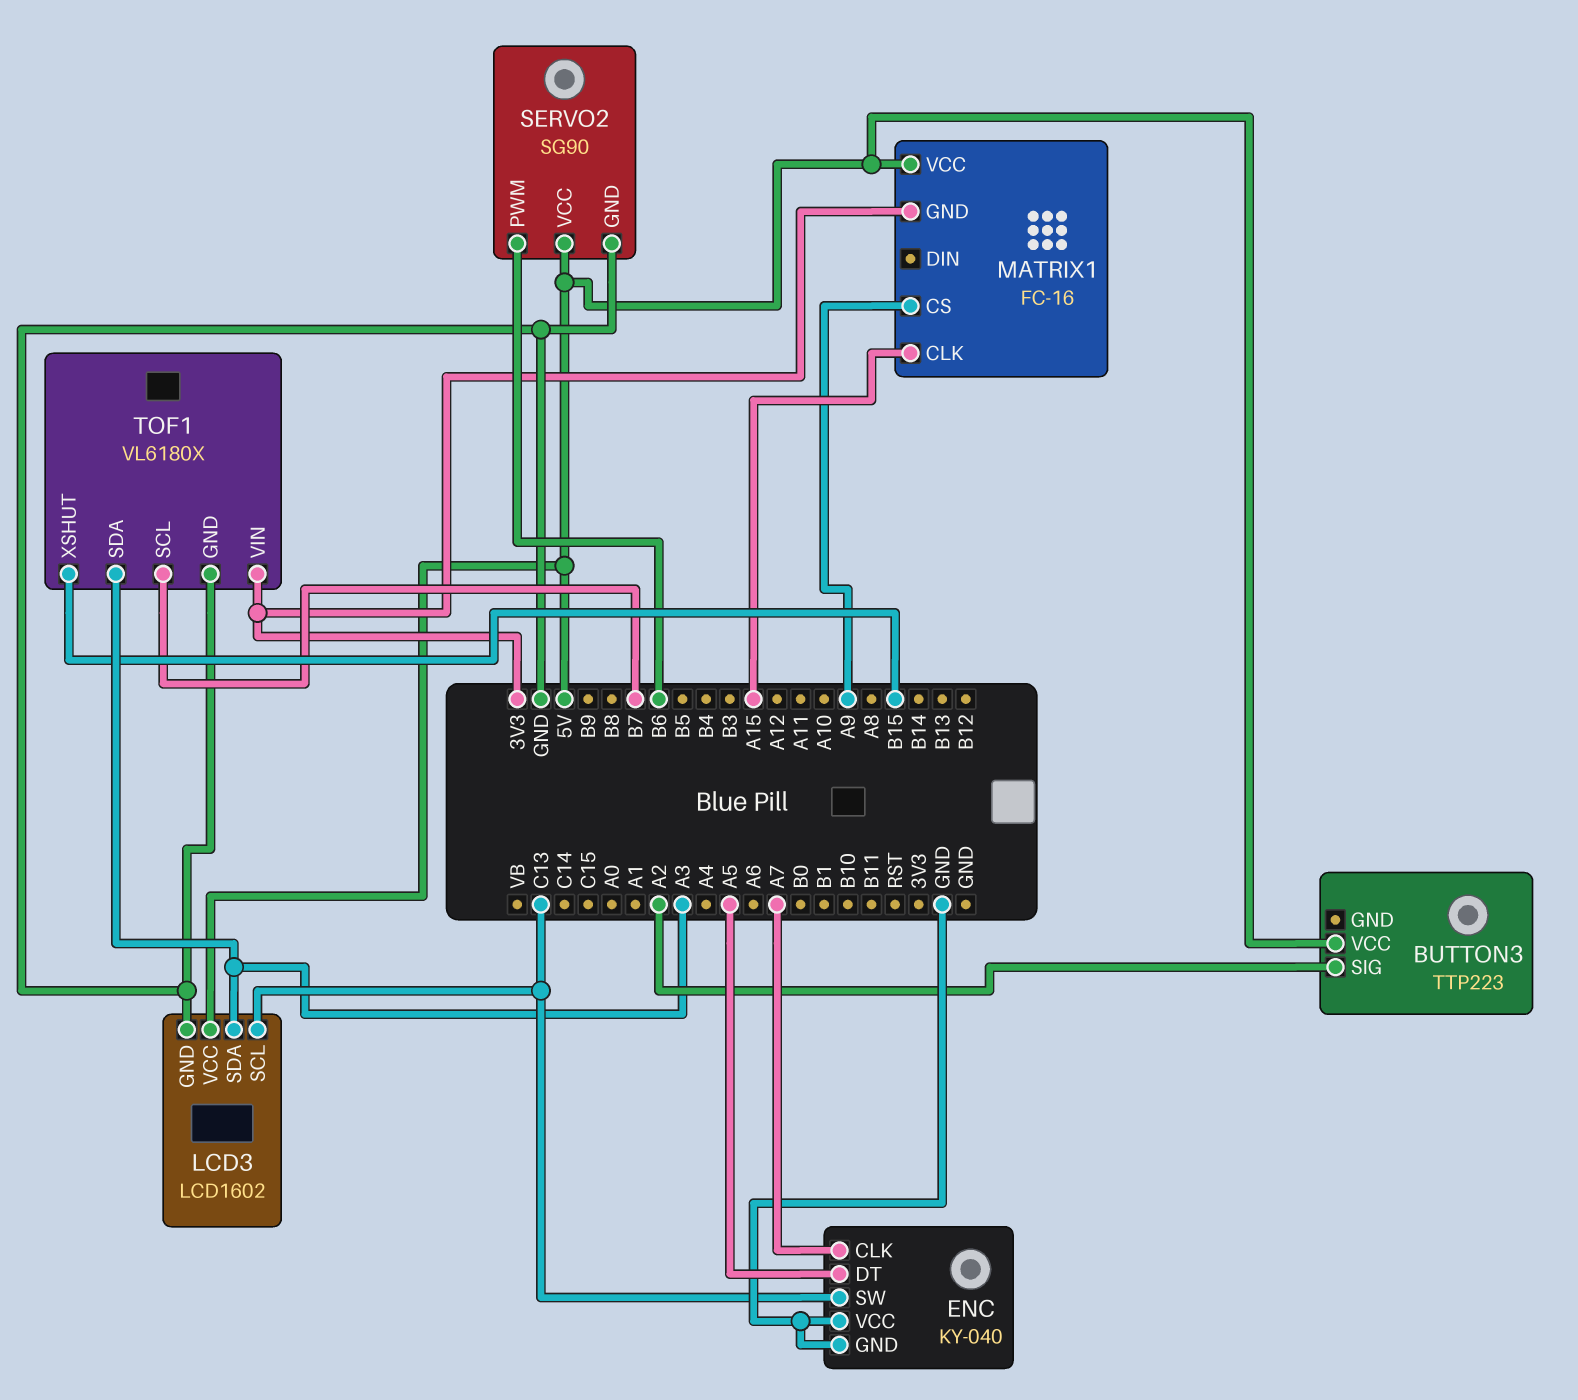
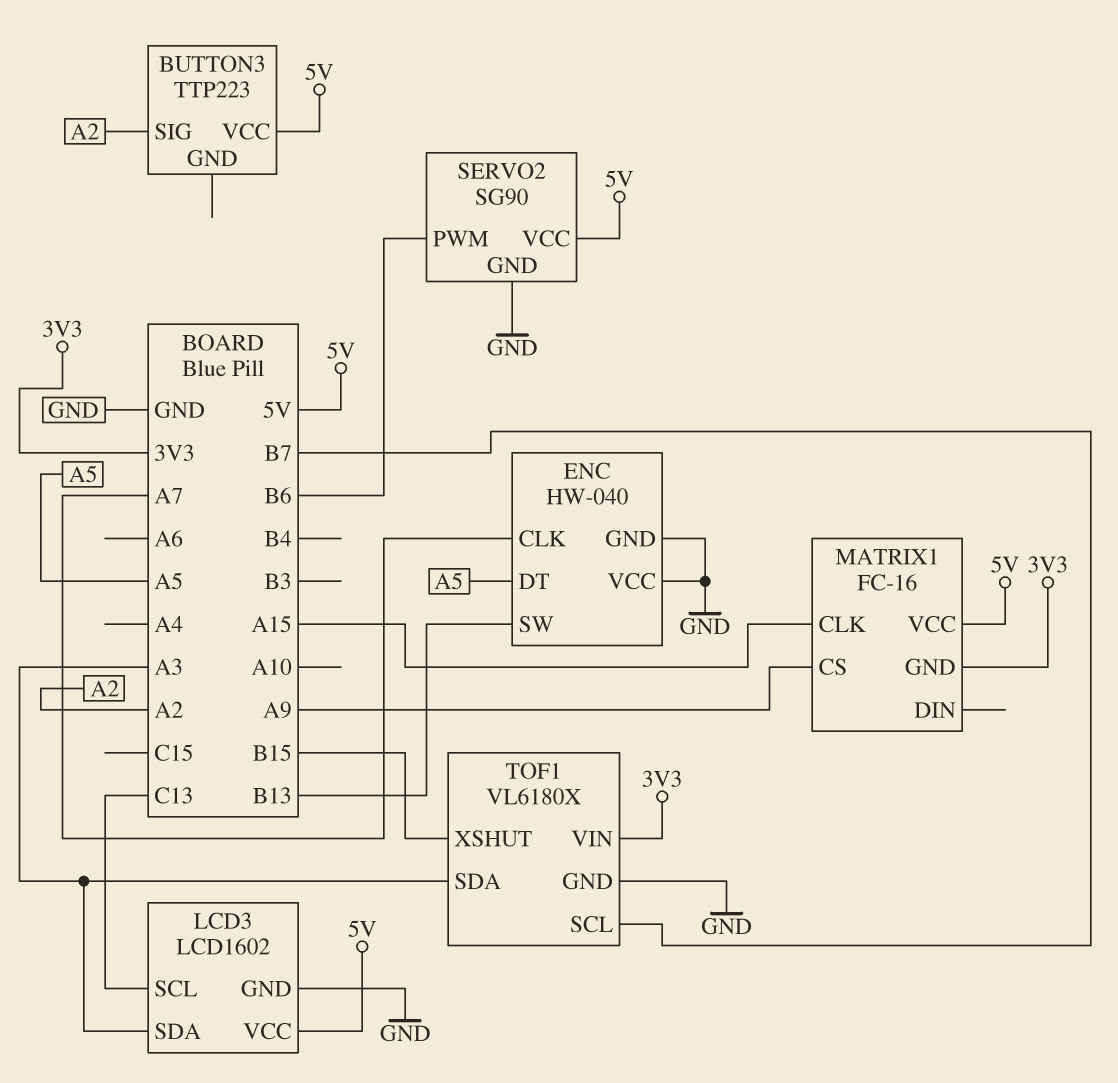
ENC: KY-040 -> HW-040
ENC pin SW: C13 -> B13

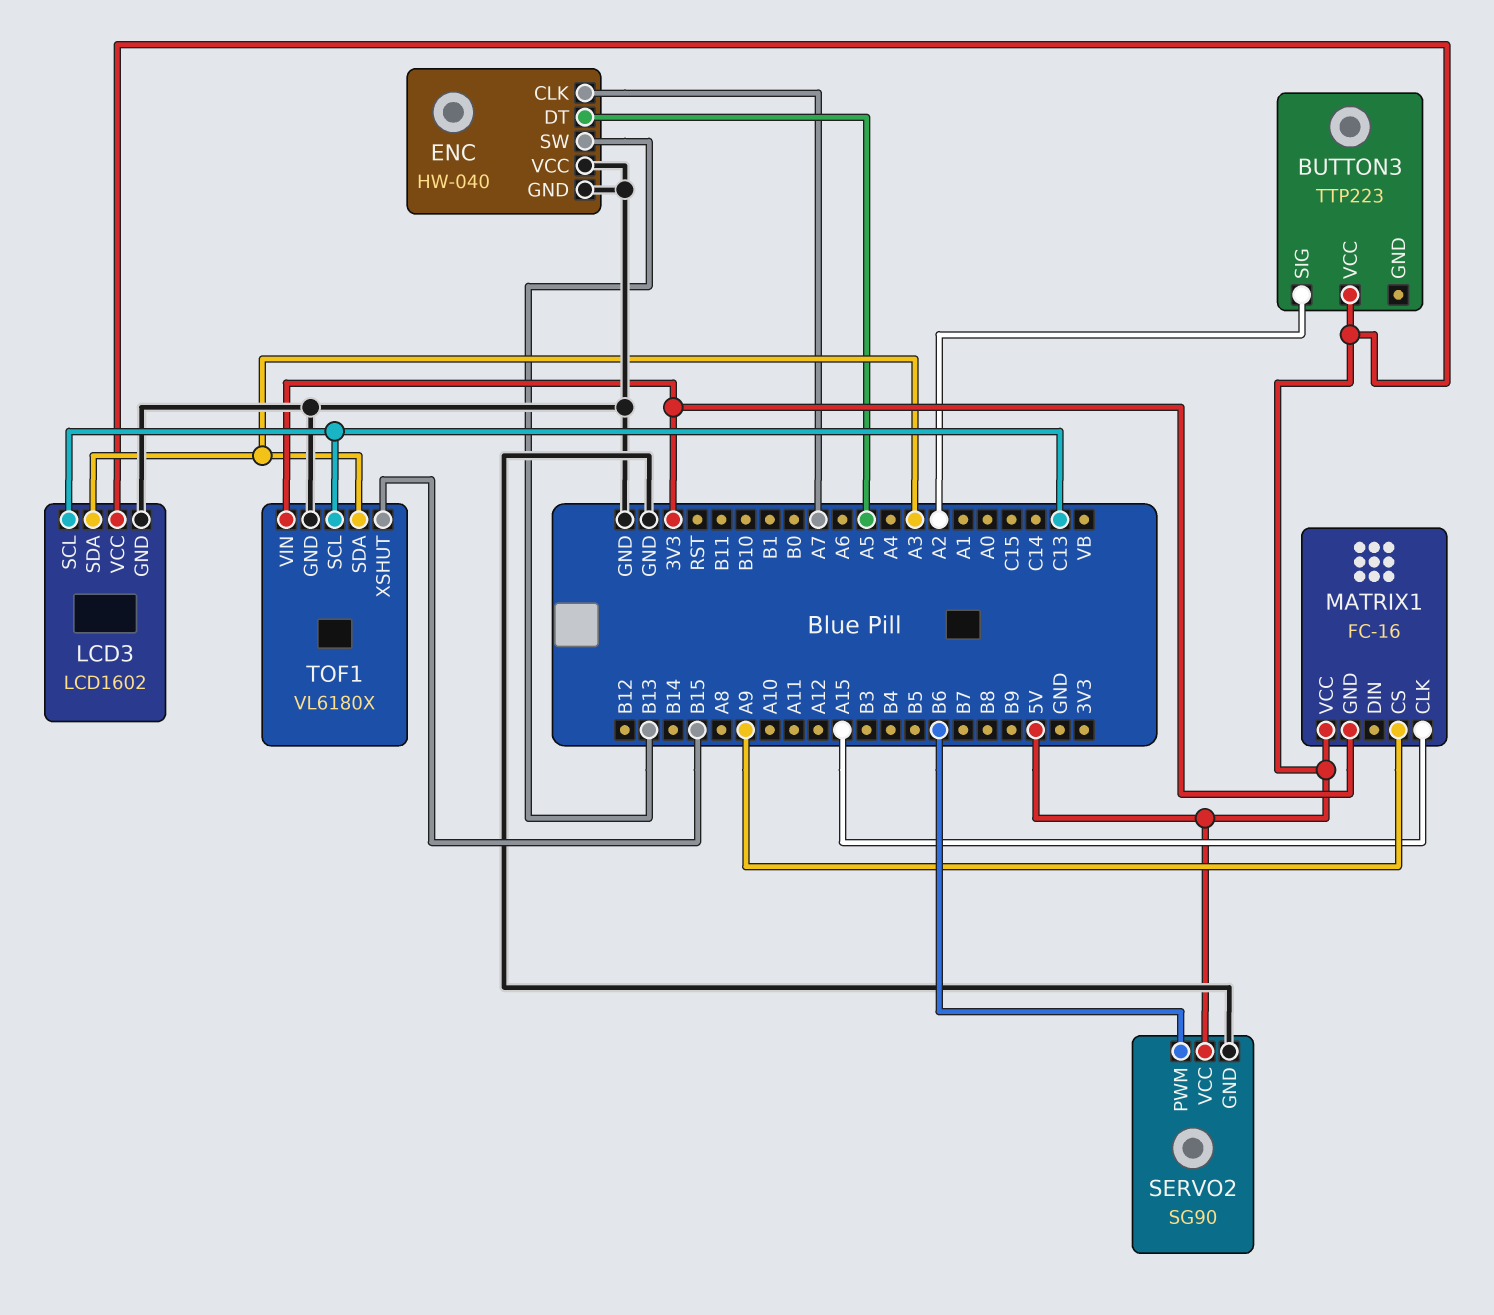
TOF1 pin SCL: B7 -> C13

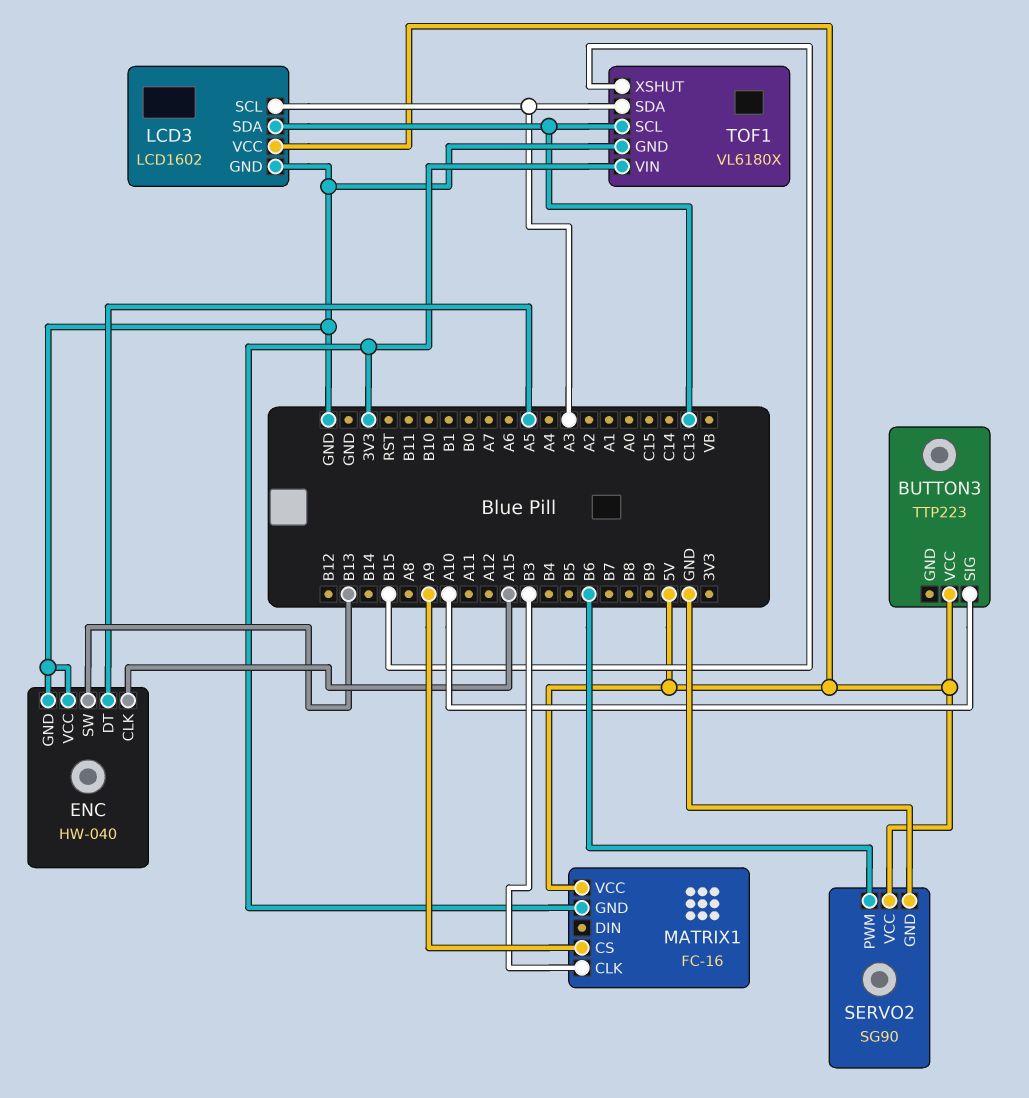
BUTTON3 pin SIG: A2 -> A10
ENC pin CLK: A7 -> A15
LCD3 pin SCL: C13 -> A3
LCD3 pin SDA: A3 -> C13
MATRIX1 pin CLK: A15 -> B3

